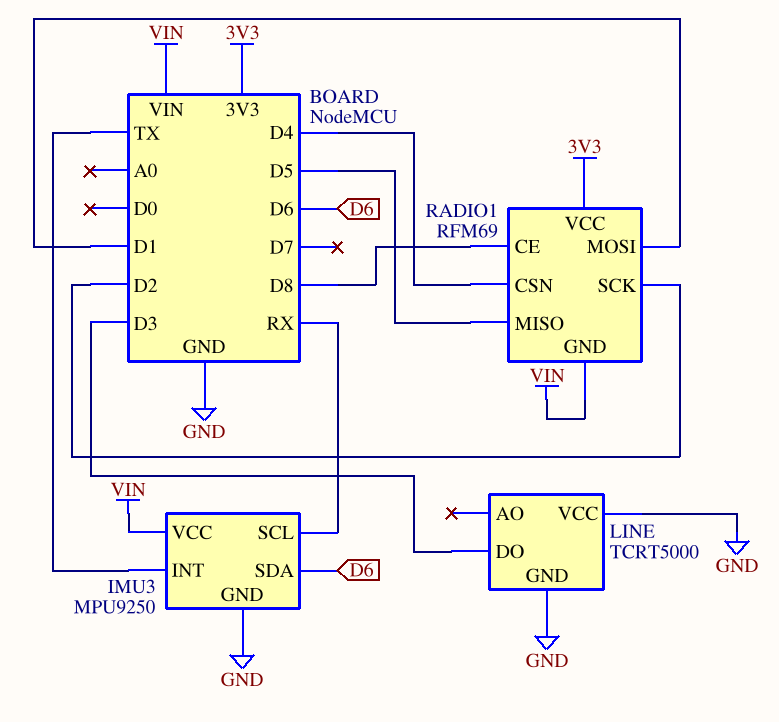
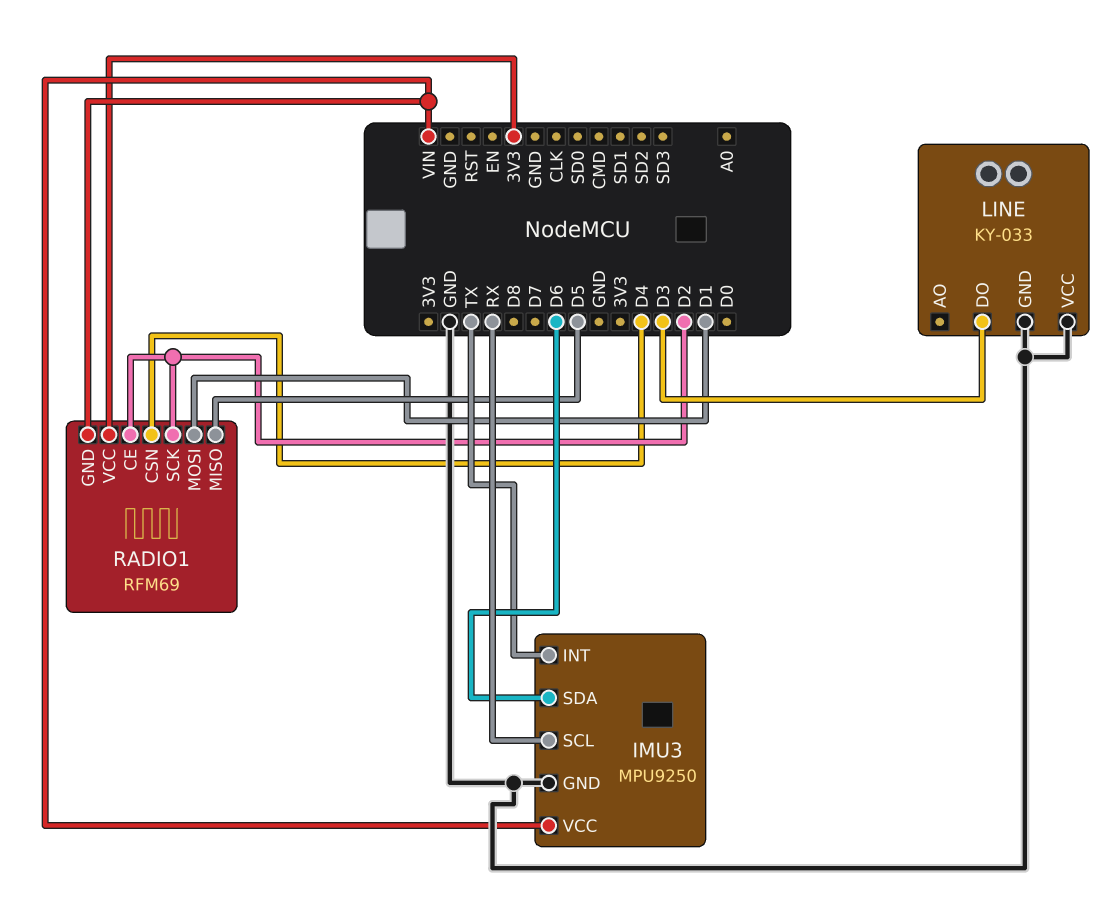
LINE: TCRT5000 -> KY-033
RADIO1 pin CE: D8 -> D2

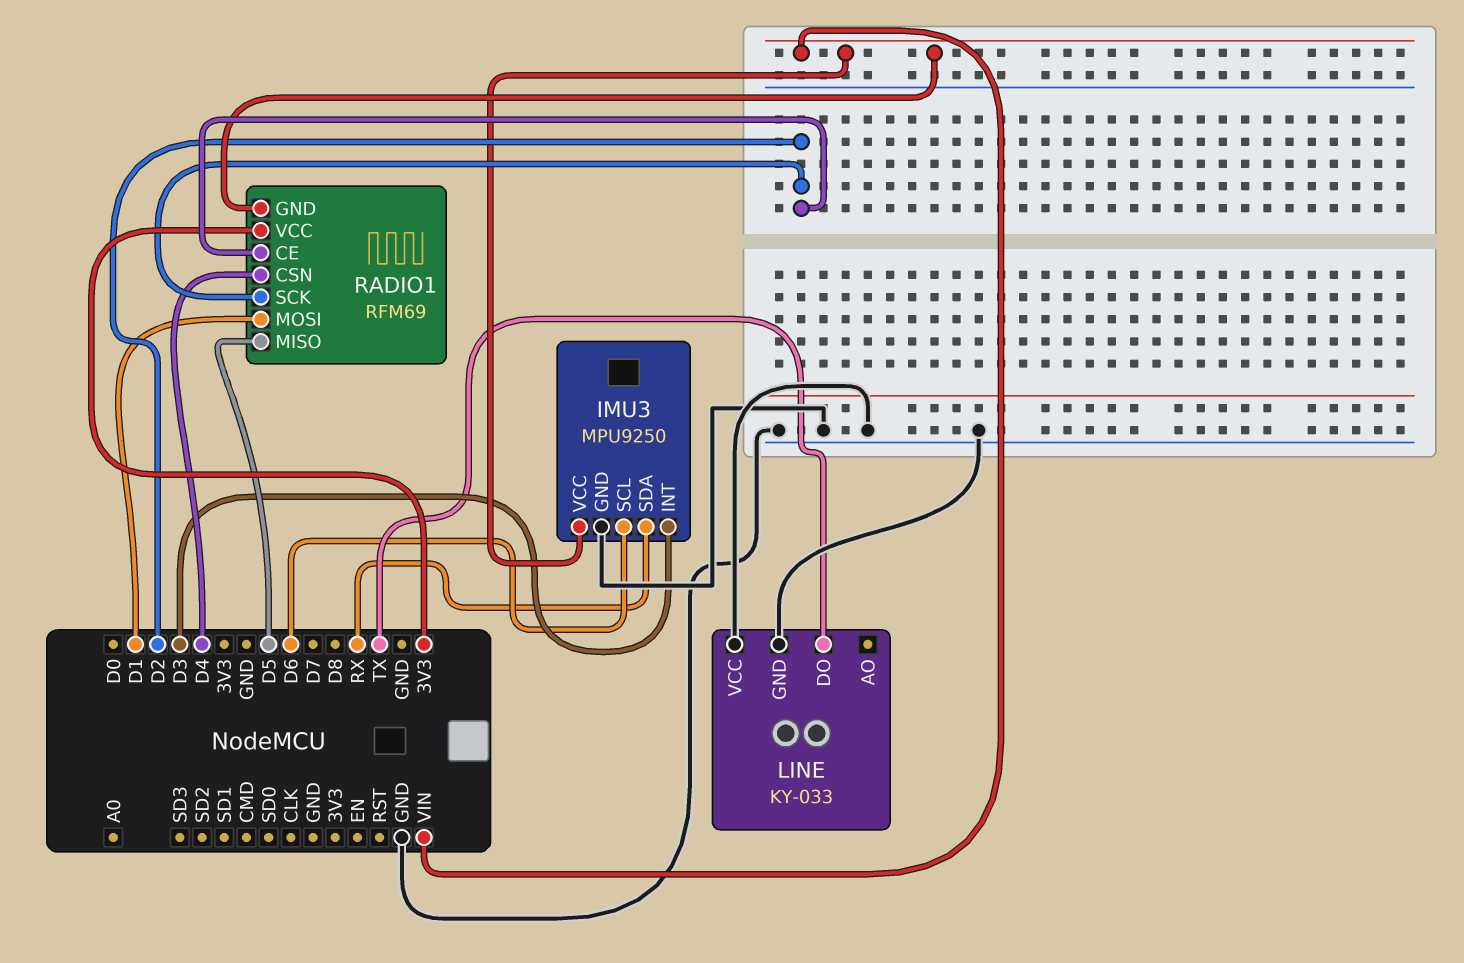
IMU3 pin INT: TX -> D3
IMU3 pin SCL: RX -> D6
IMU3 pin SDA: D6 -> RX
LINE pin DO: D3 -> TX

